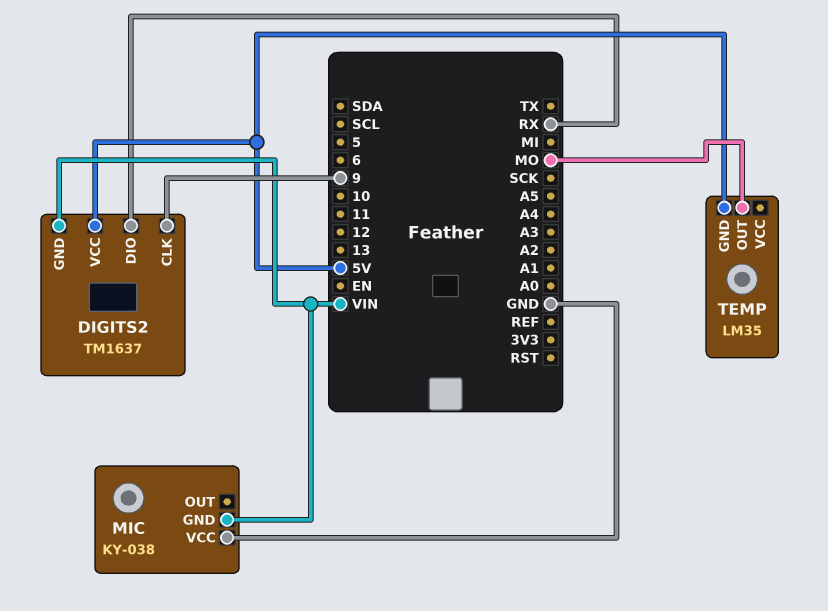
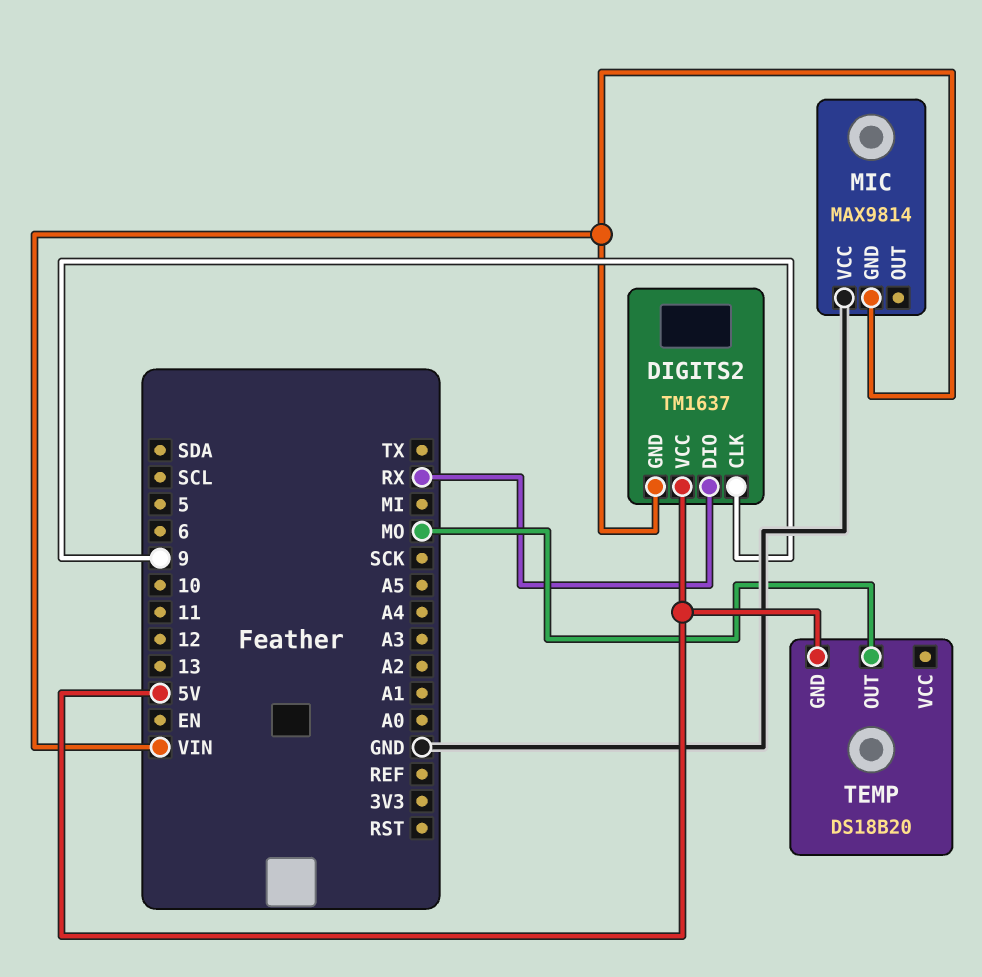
MIC: KY-038 -> MAX9814
TEMP: LM35 -> DS18B20

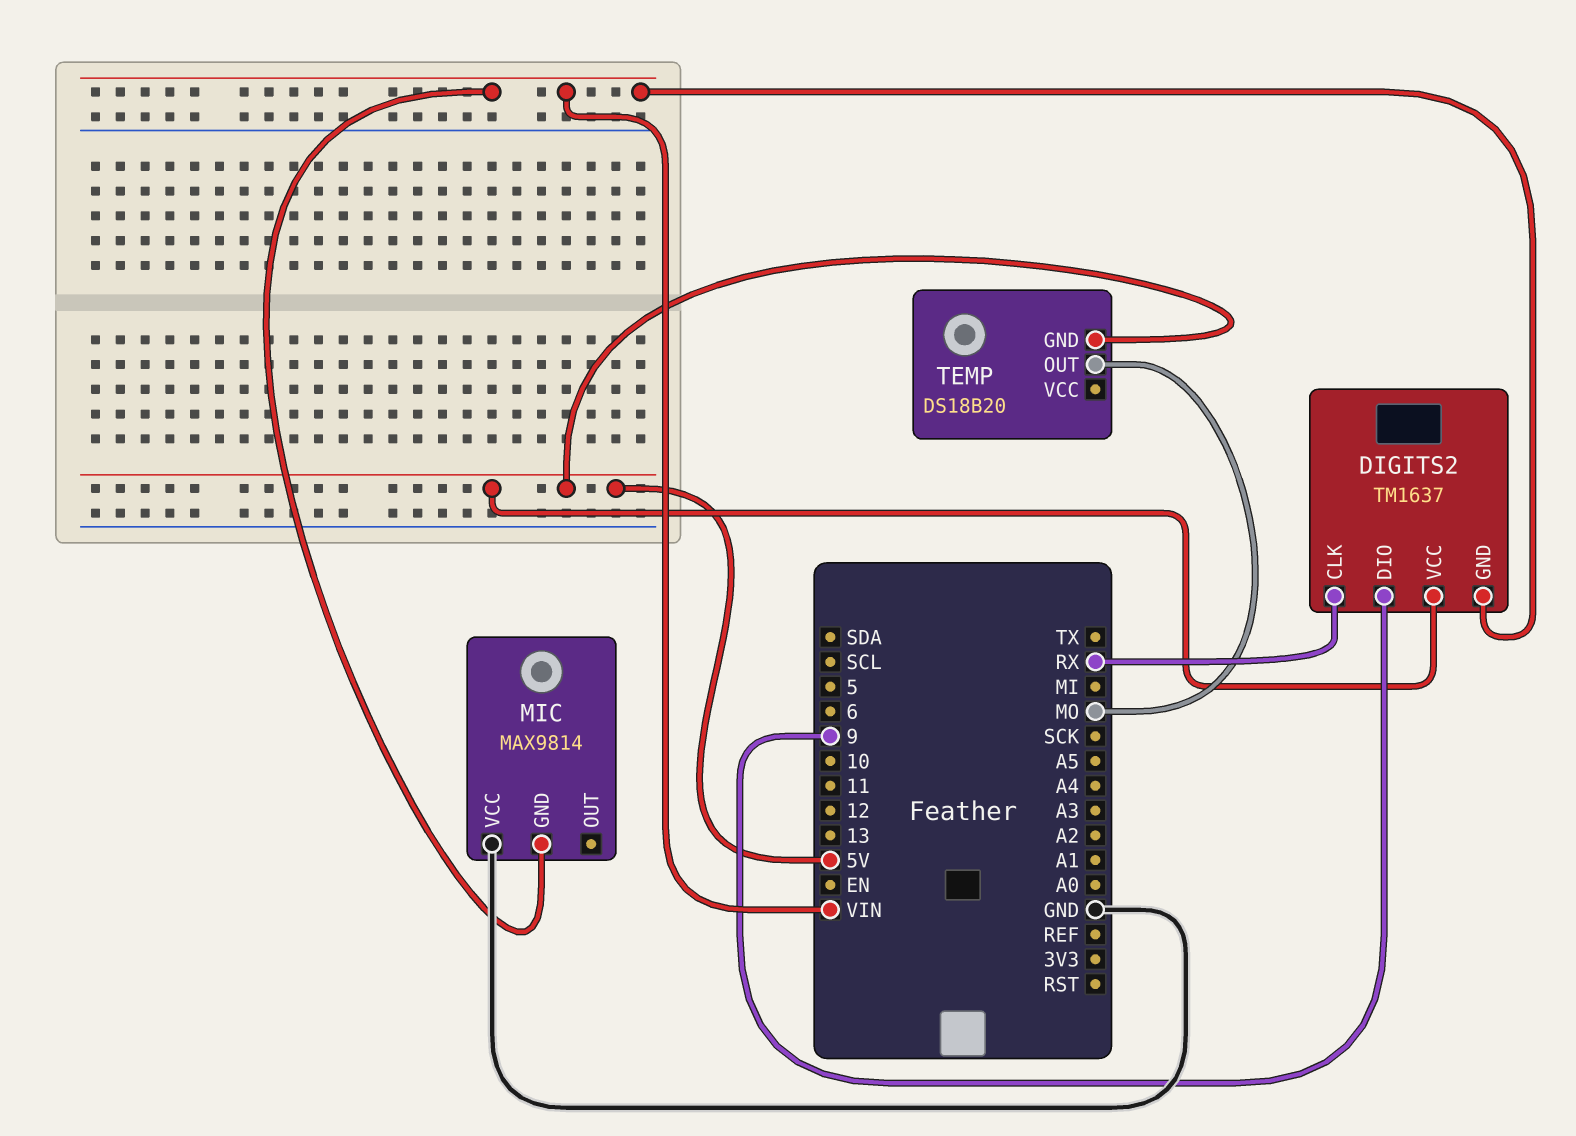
DIGITS2 pin CLK: 9 -> RX
DIGITS2 pin DIO: RX -> 9

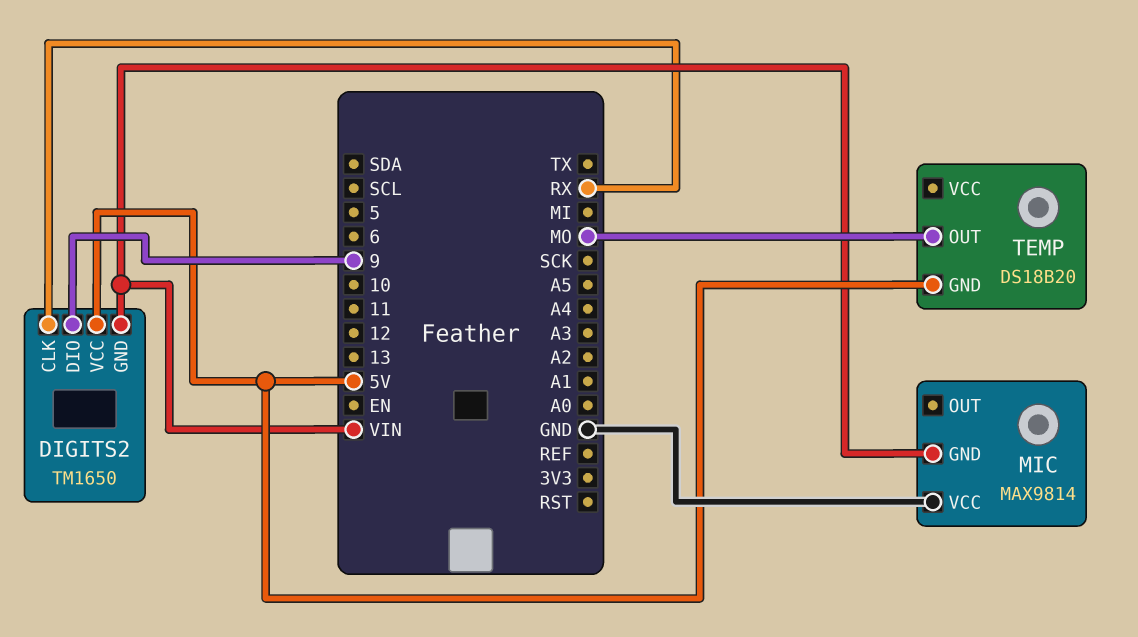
DIGITS2: TM1637 -> TM1650

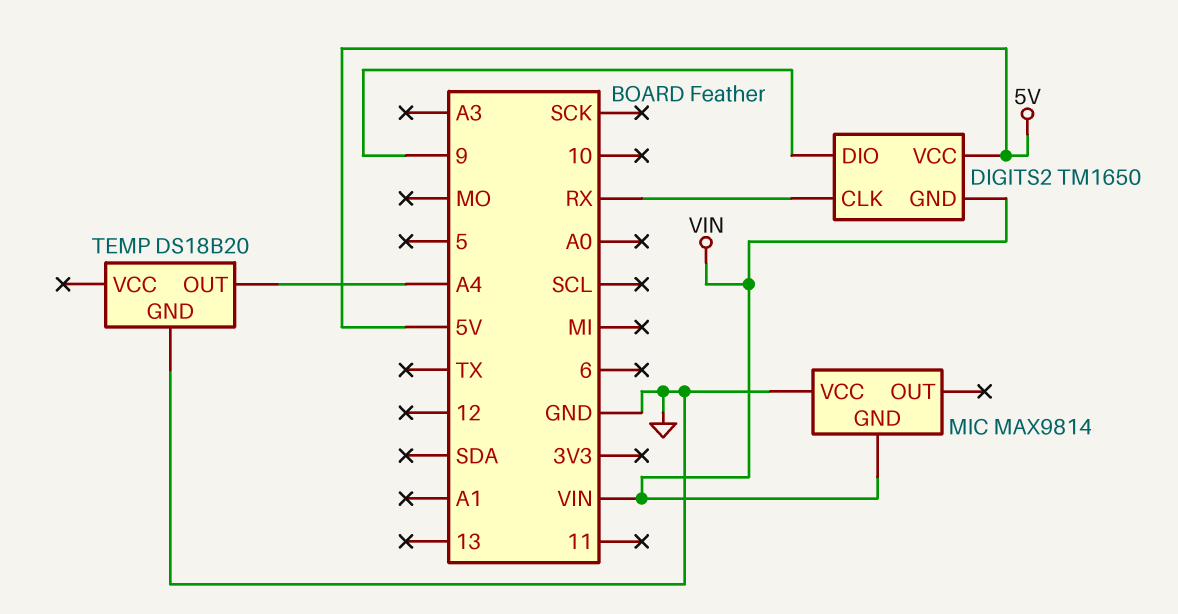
TEMP pin GND: 5V -> GND
TEMP pin OUT: MO -> A4

